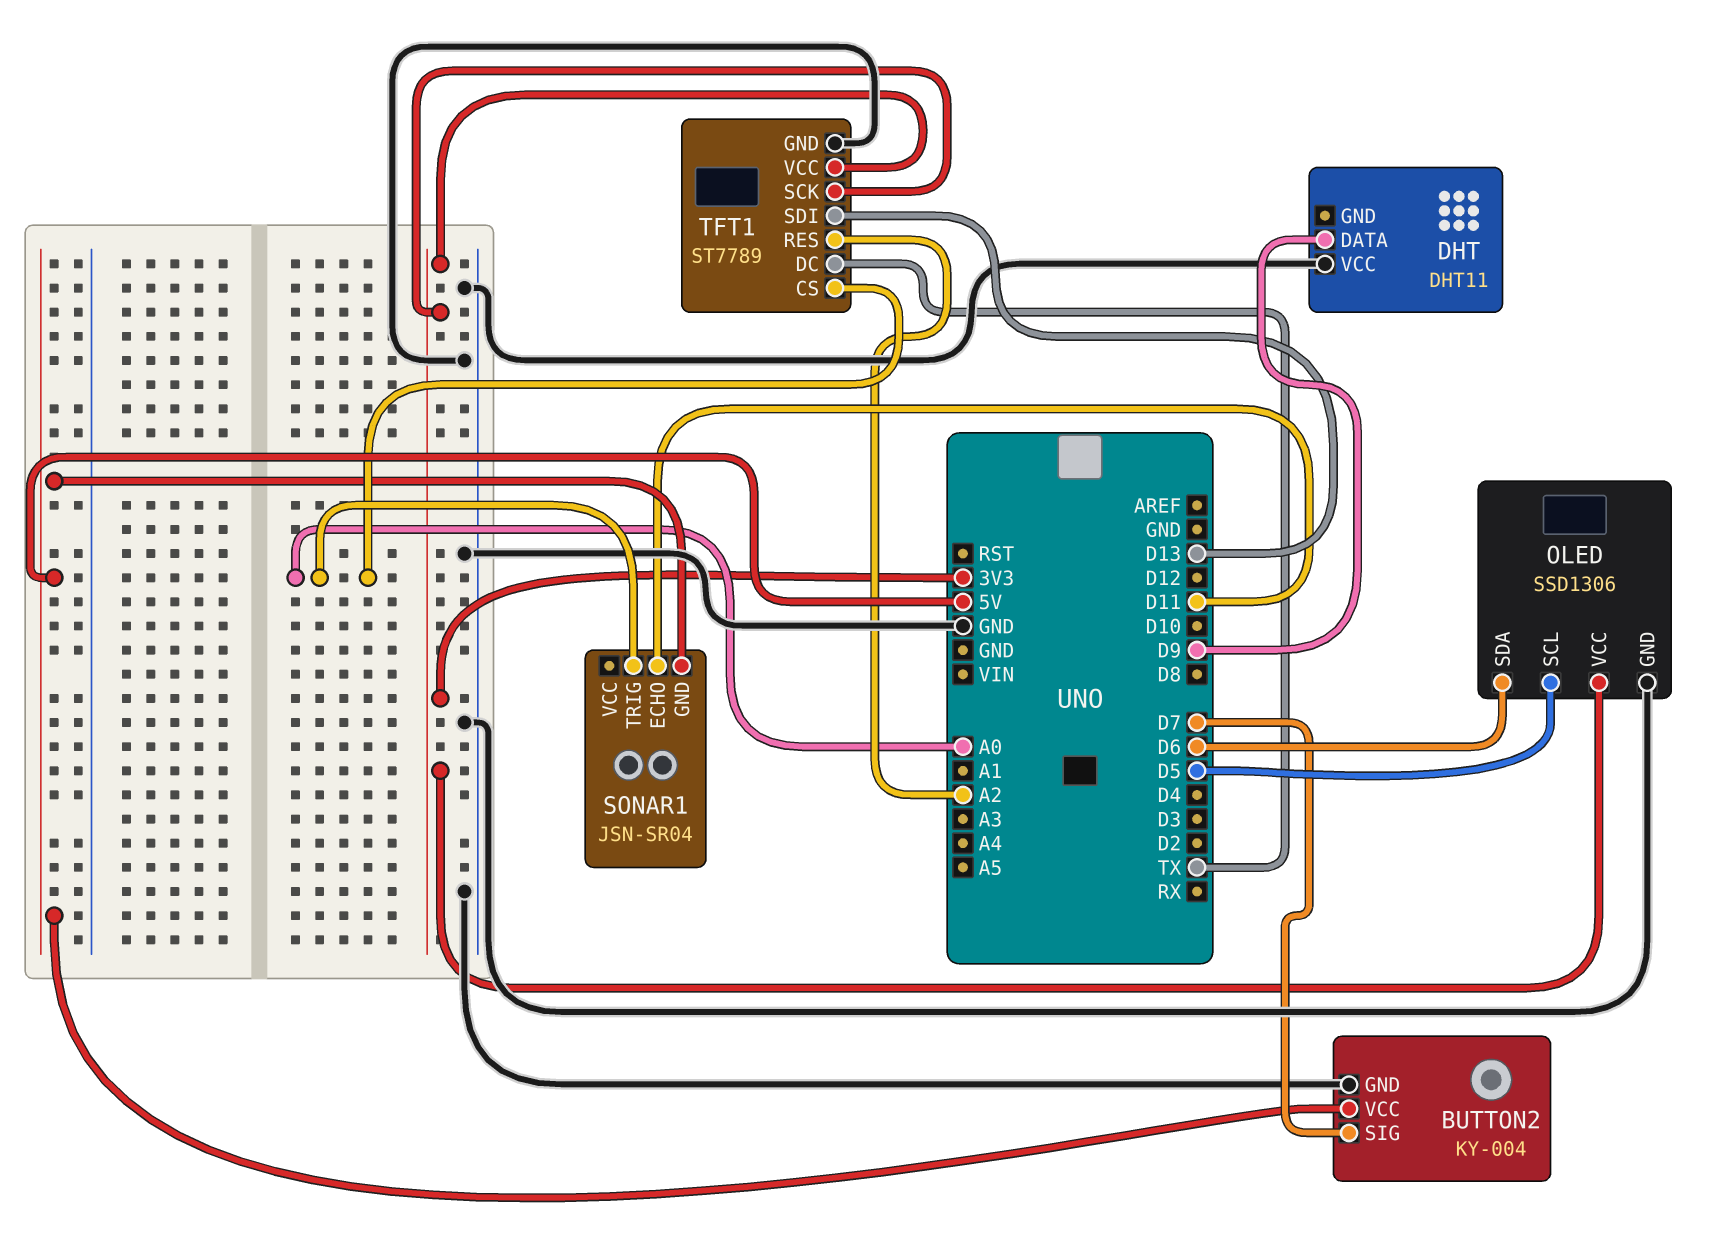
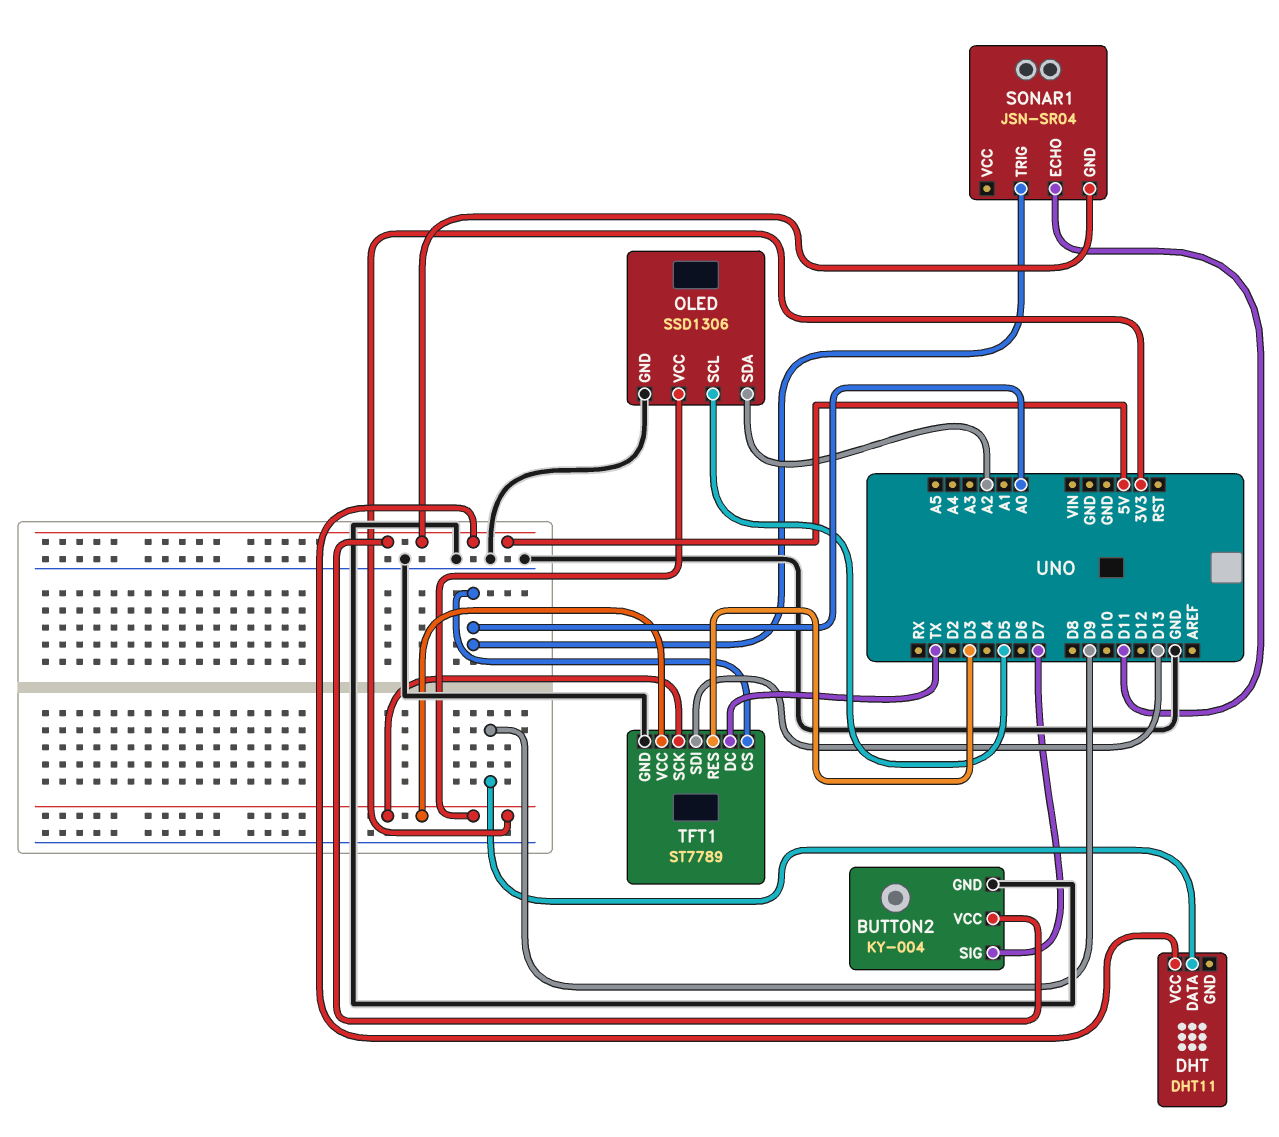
DHT pin VCC: GND -> 5V
OLED pin SDA: D6 -> A2
TFT1 pin RES: A2 -> D3

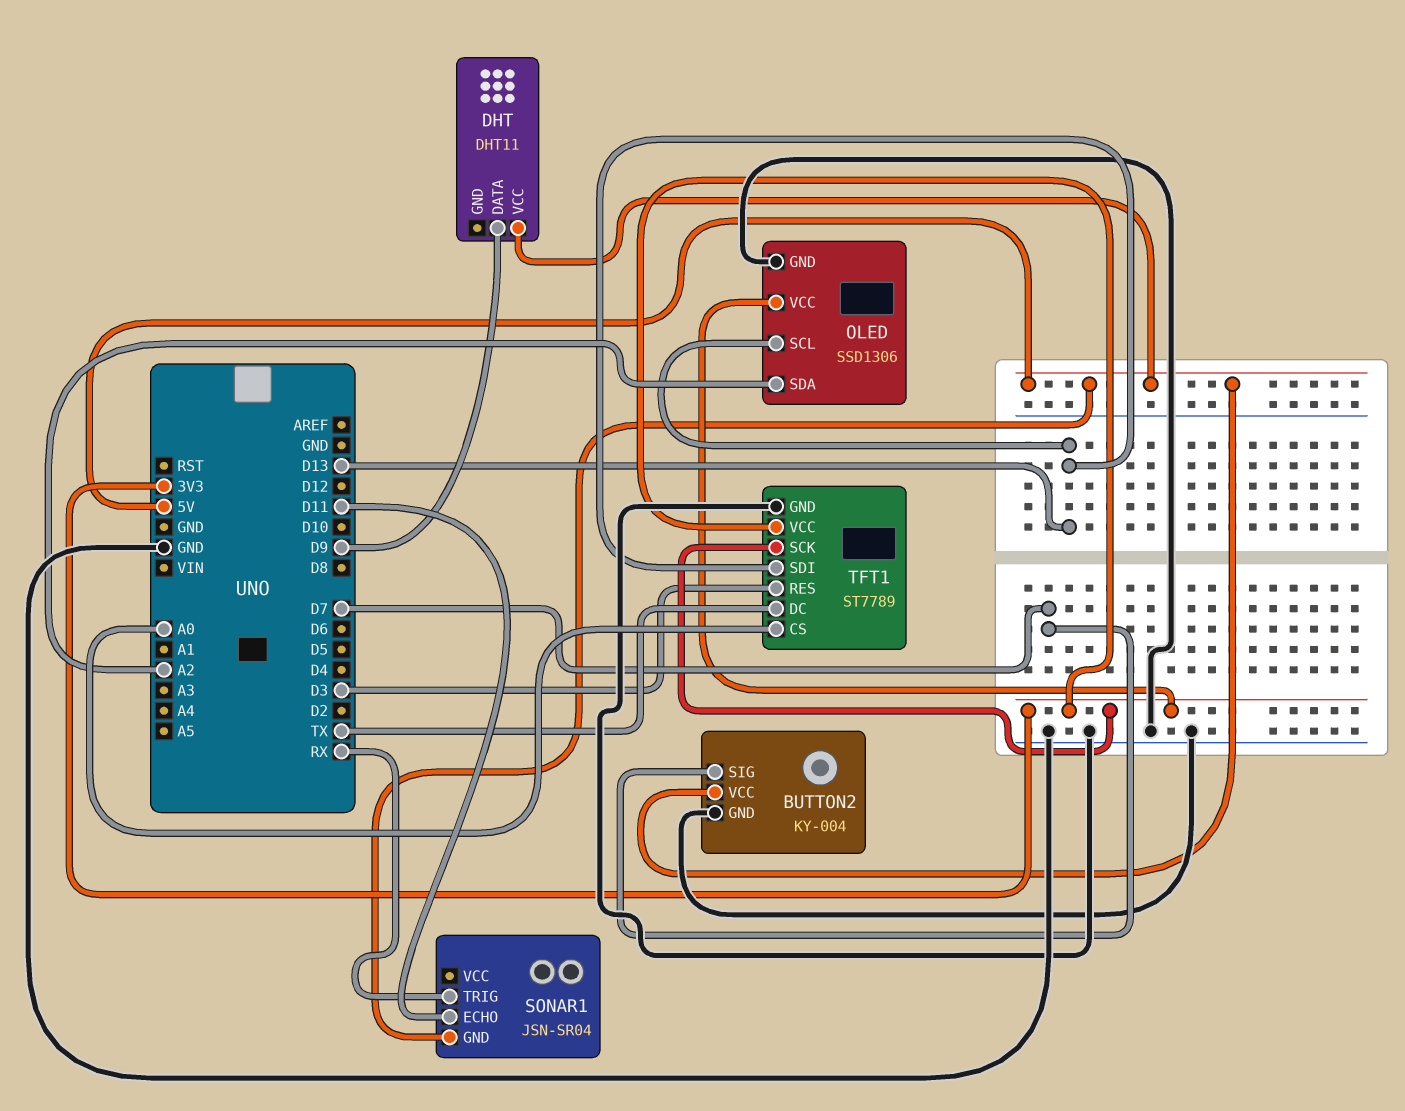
OLED pin SCL: D5 -> D13
SONAR1 pin TRIG: A0 -> RX

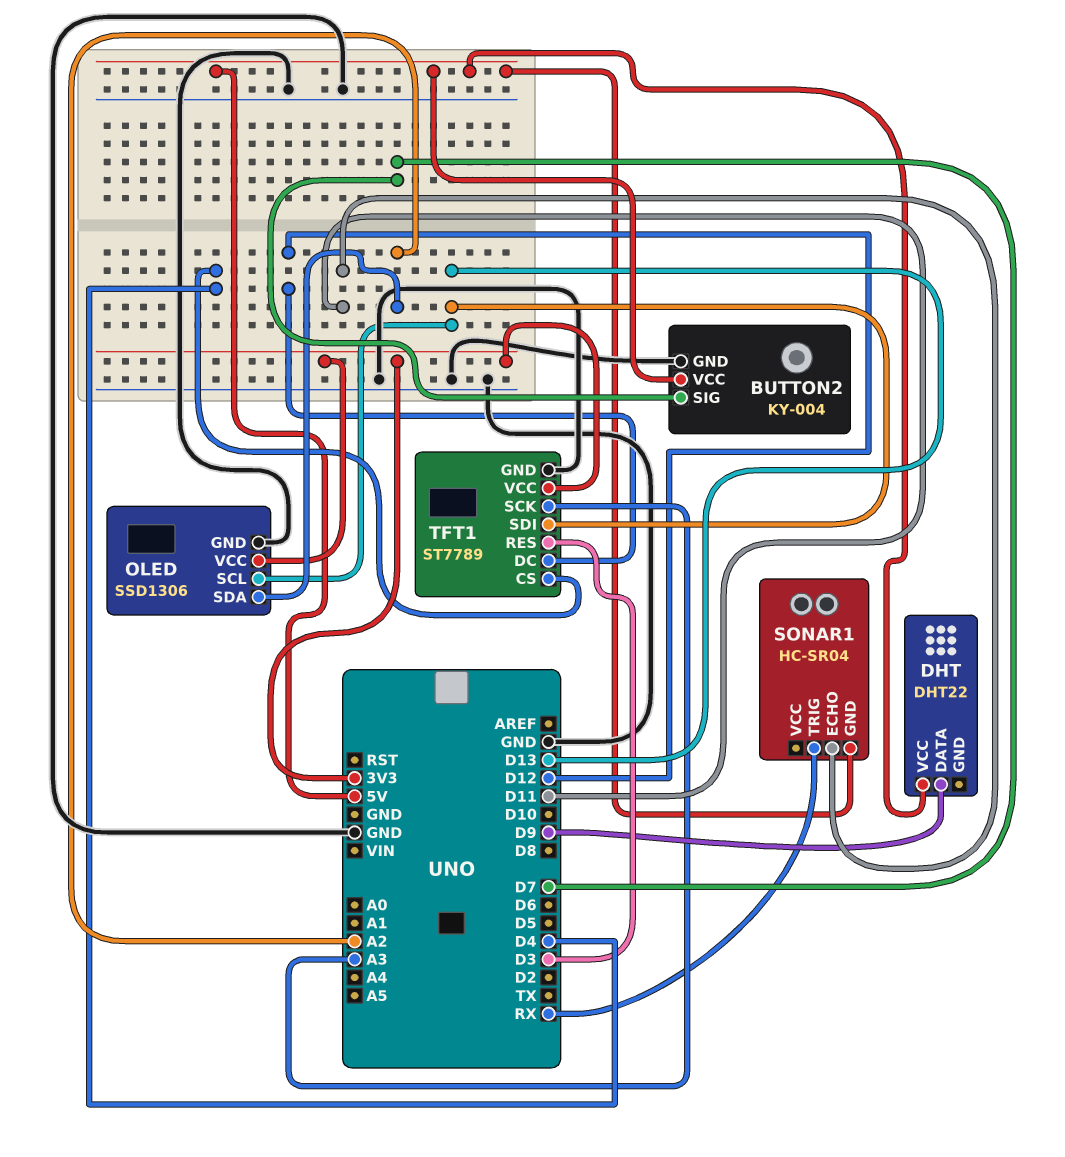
DHT: DHT11 -> DHT22
SONAR1: JSN-SR04 -> HC-SR04
TFT1 pin CS: A0 -> D4
TFT1 pin DC: TX -> D12
TFT1 pin SCK: 3V3 -> A3

